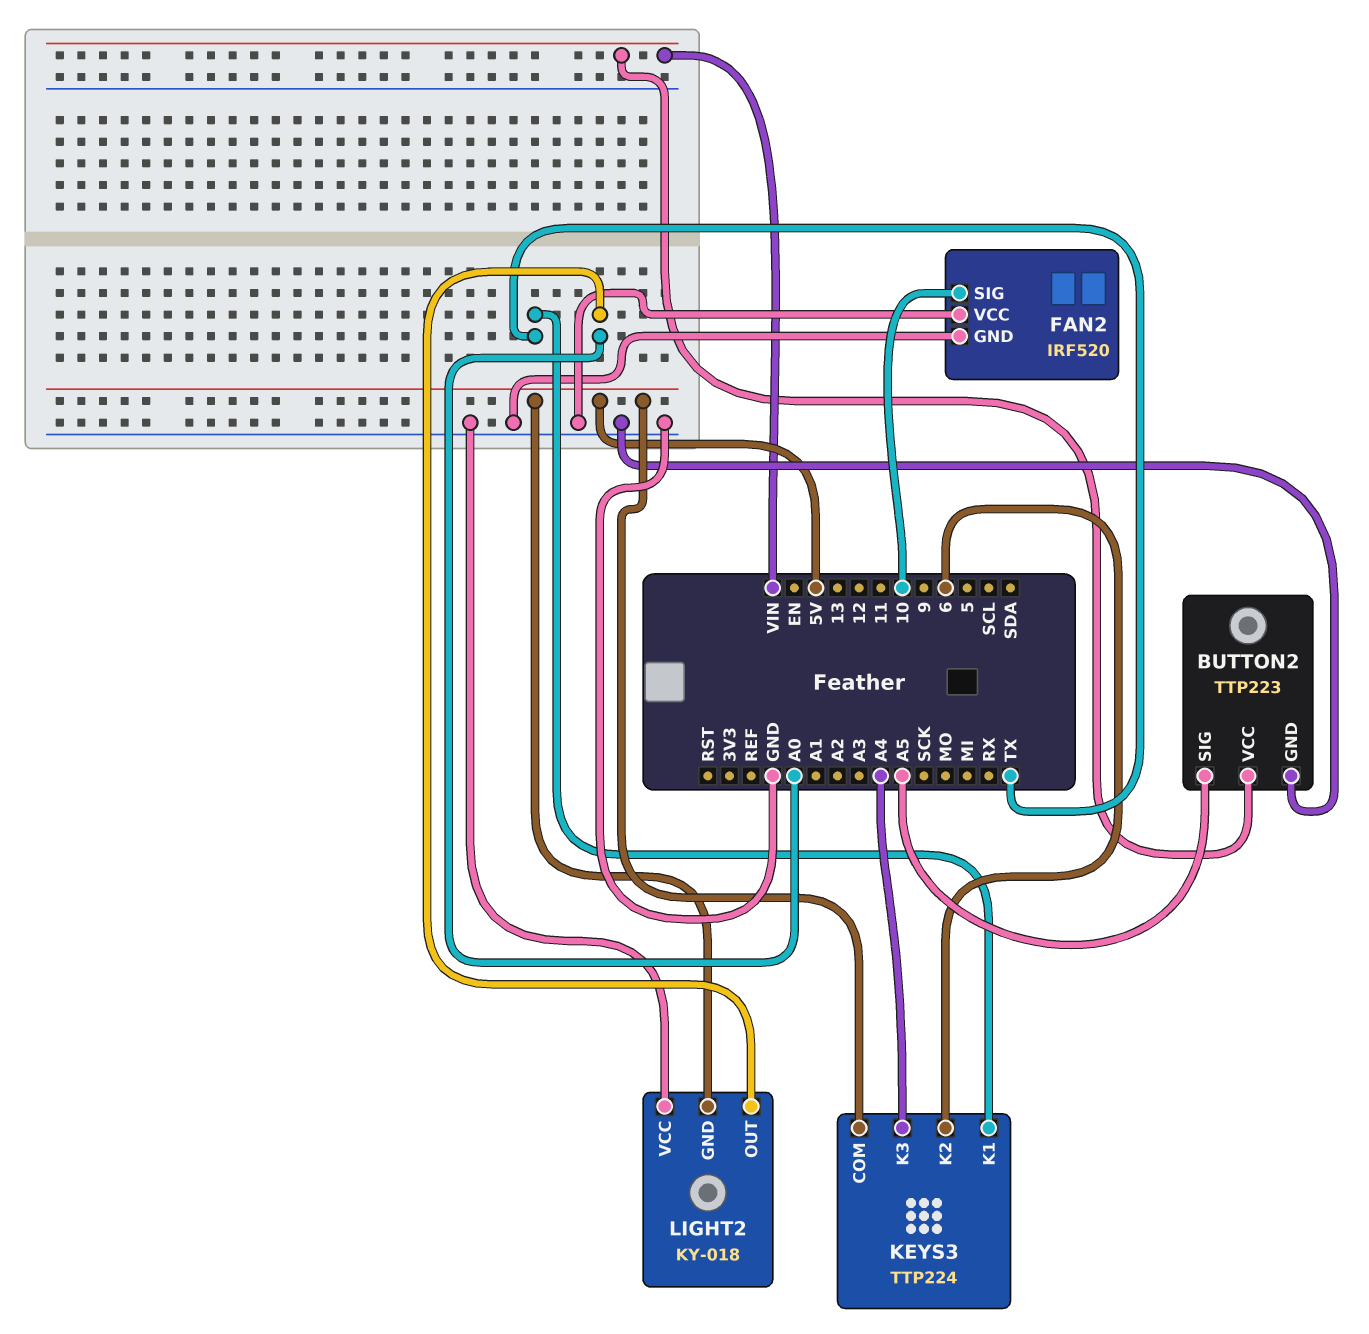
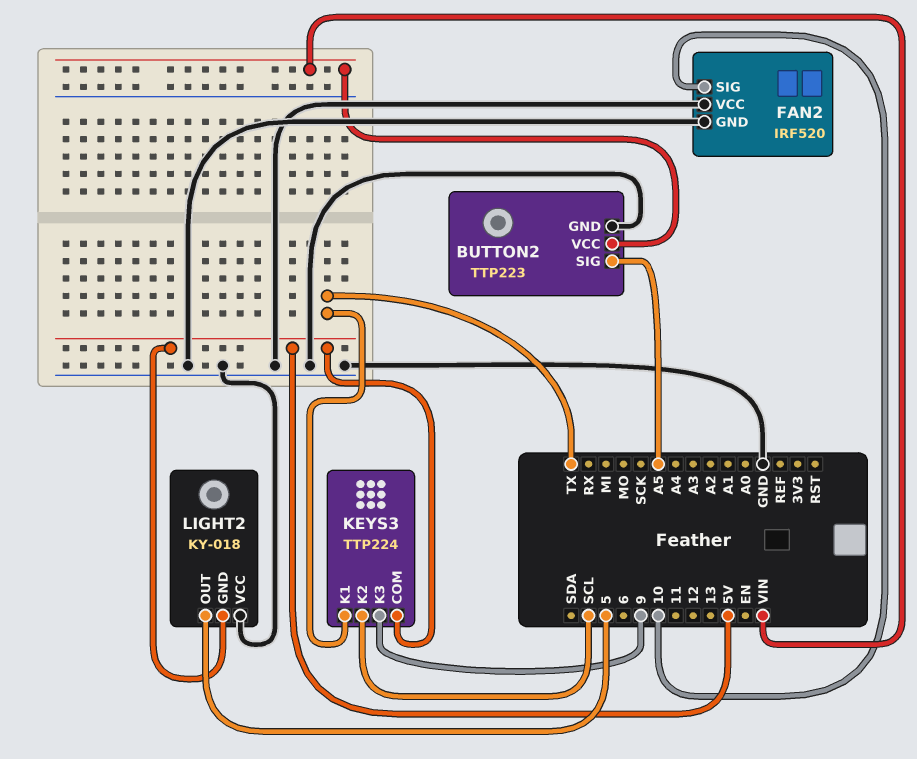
KEYS3 pin K2: 6 -> SCL
KEYS3 pin K3: A4 -> 9
LIGHT2 pin OUT: A0 -> 5

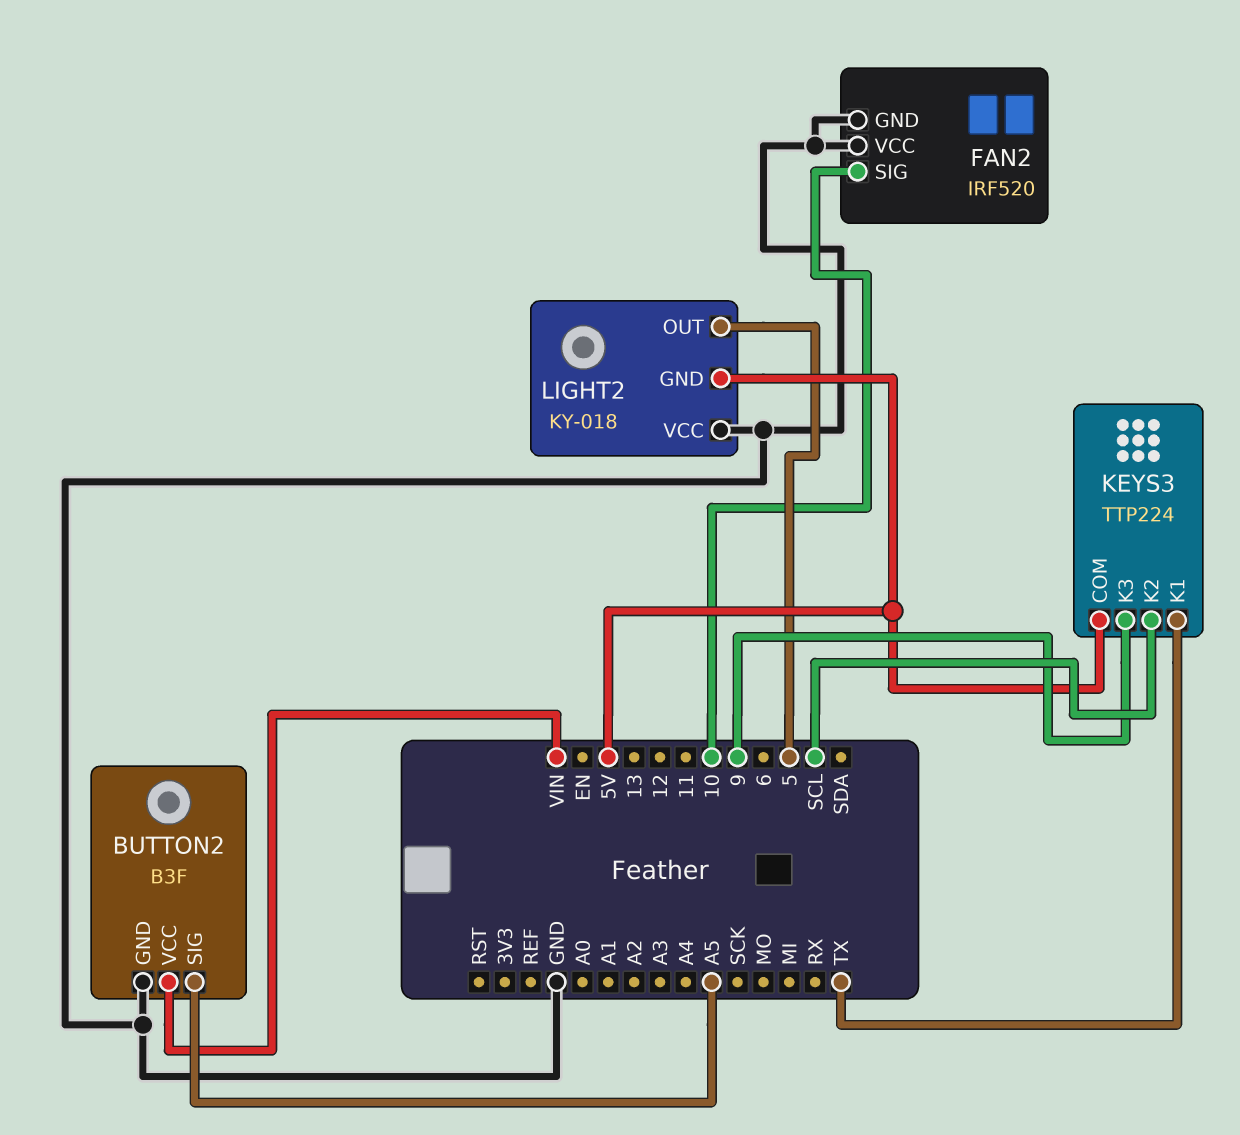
BUTTON2: TTP223 -> B3F

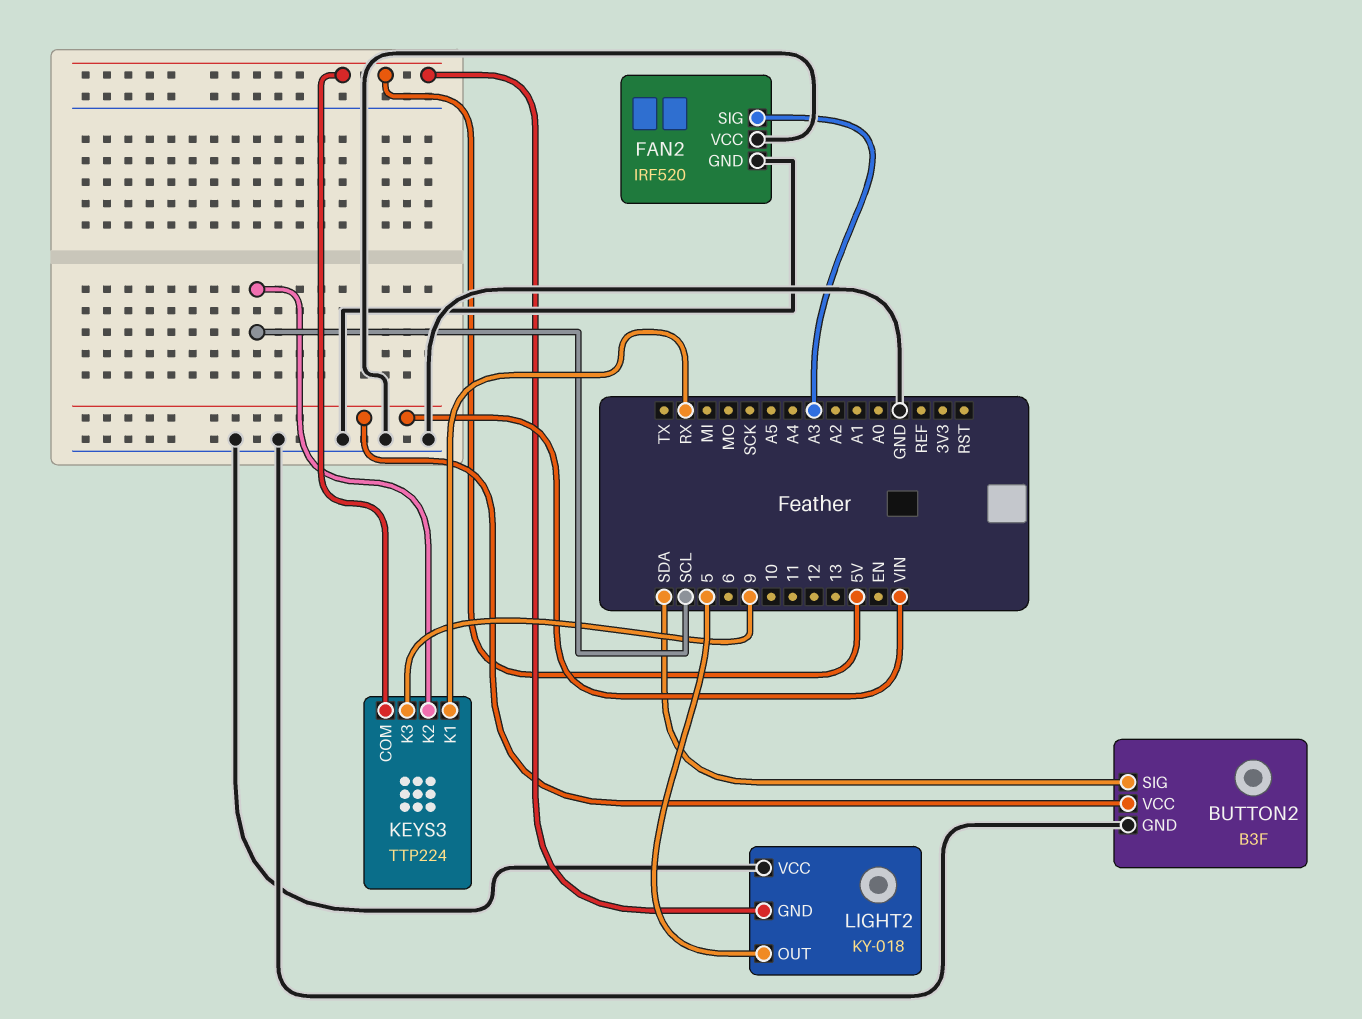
BUTTON2 pin SIG: A5 -> SDA
FAN2 pin SIG: 10 -> A3
KEYS3 pin K1: TX -> RX

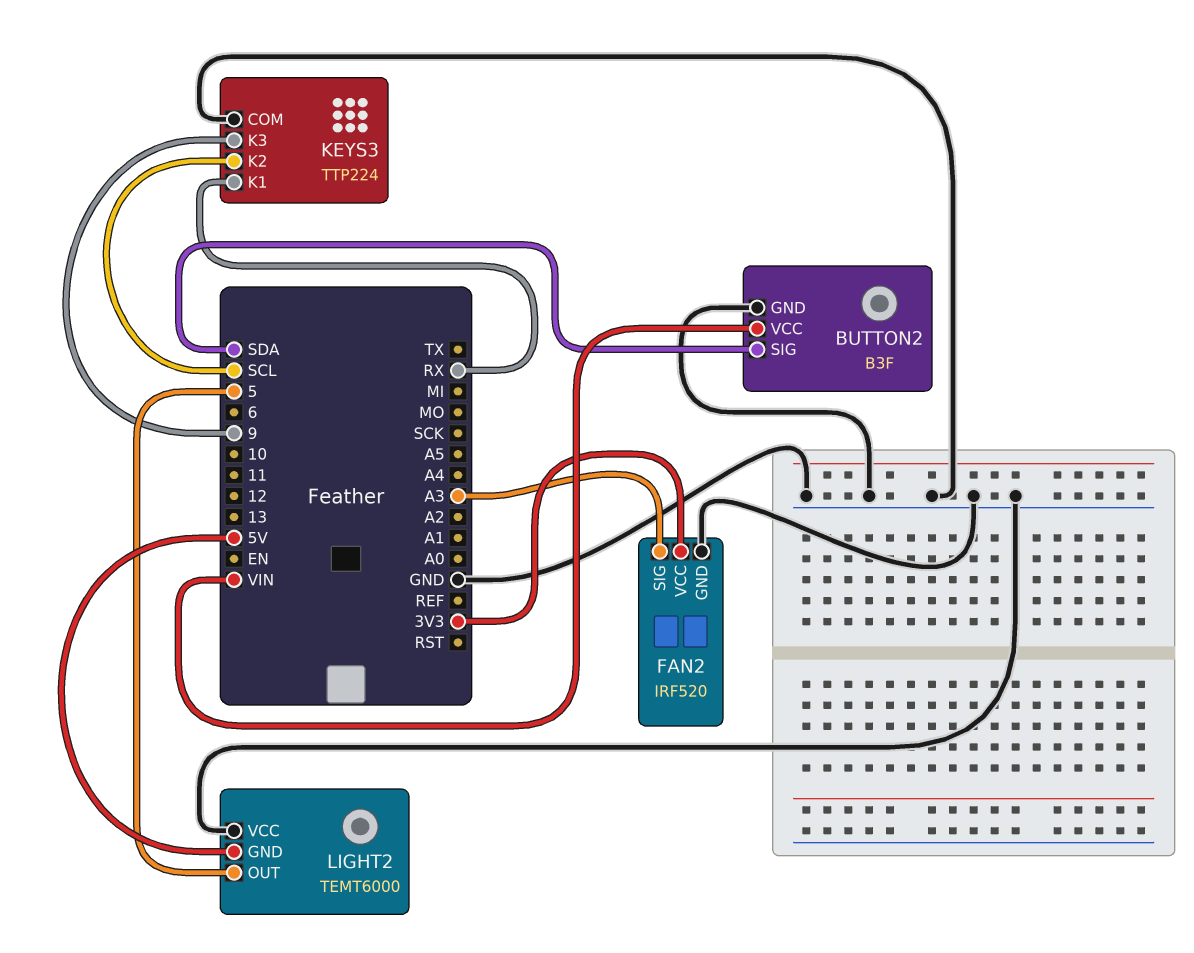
FAN2 pin VCC: GND -> 3V3
KEYS3 pin COM: 5V -> GND
LIGHT2: KY-018 -> TEMT6000

